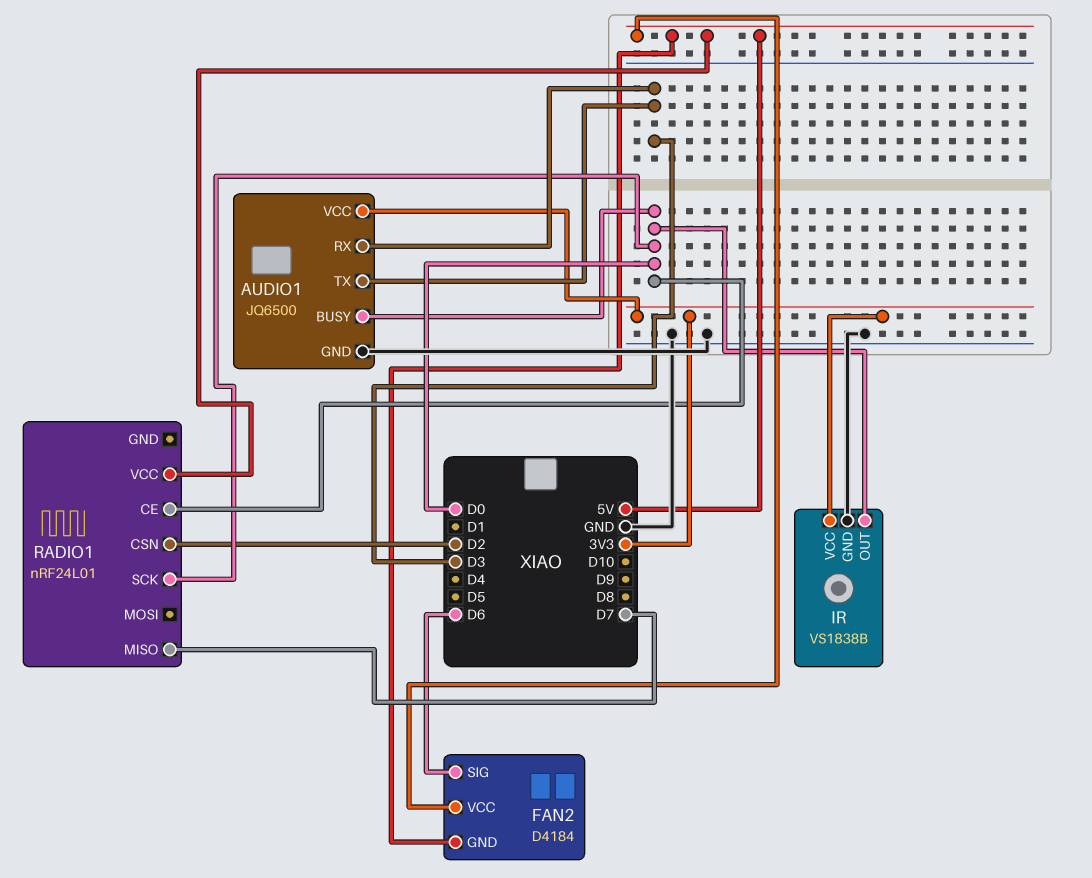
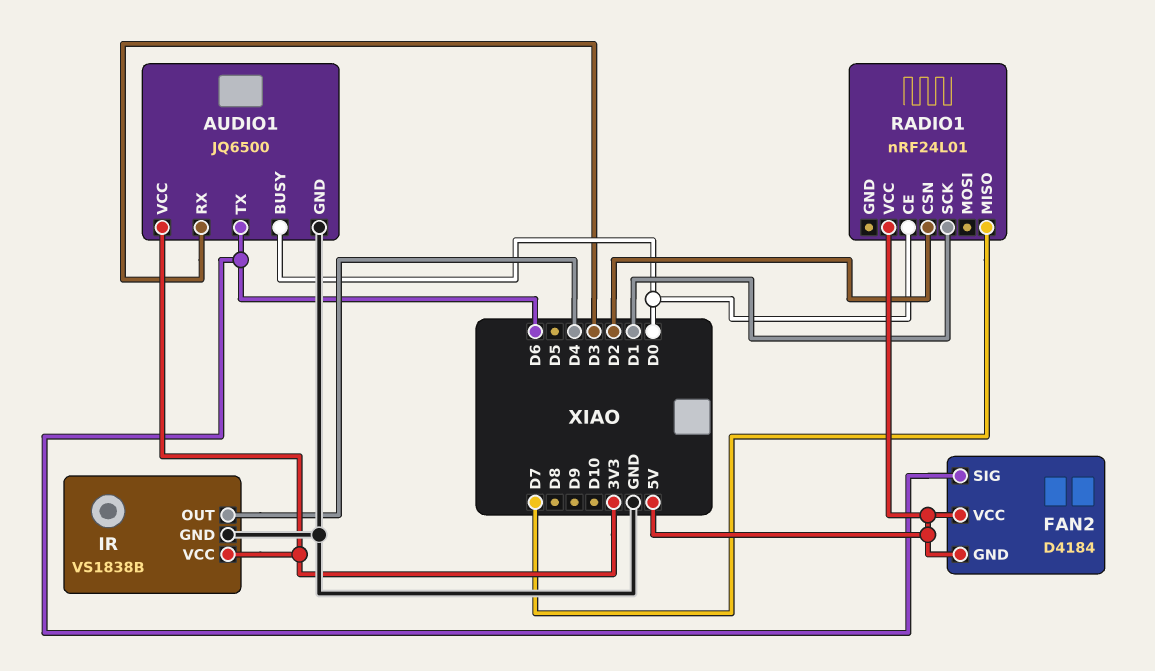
AUDIO1 pin TX: D3 -> D6
IR pin OUT: D0 -> D4
RADIO1 pin SCK: D0 -> D1

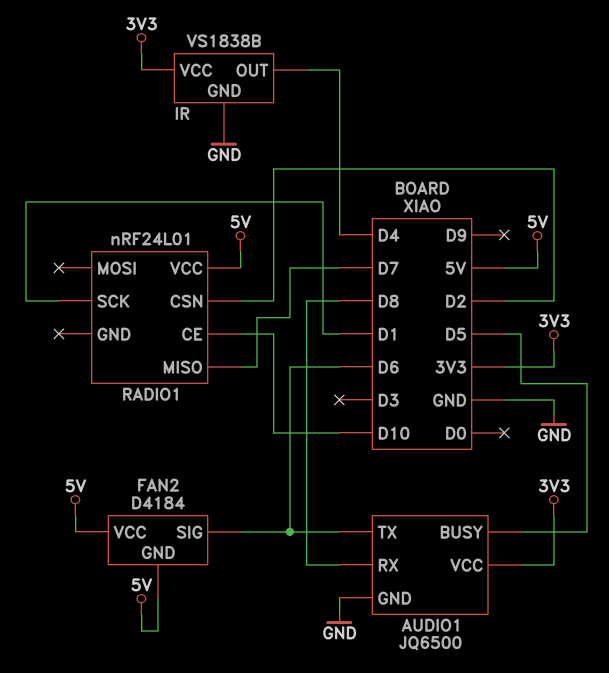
AUDIO1 pin BUSY: D0 -> D5
AUDIO1 pin RX: D3 -> D8
RADIO1 pin CE: D0 -> D10

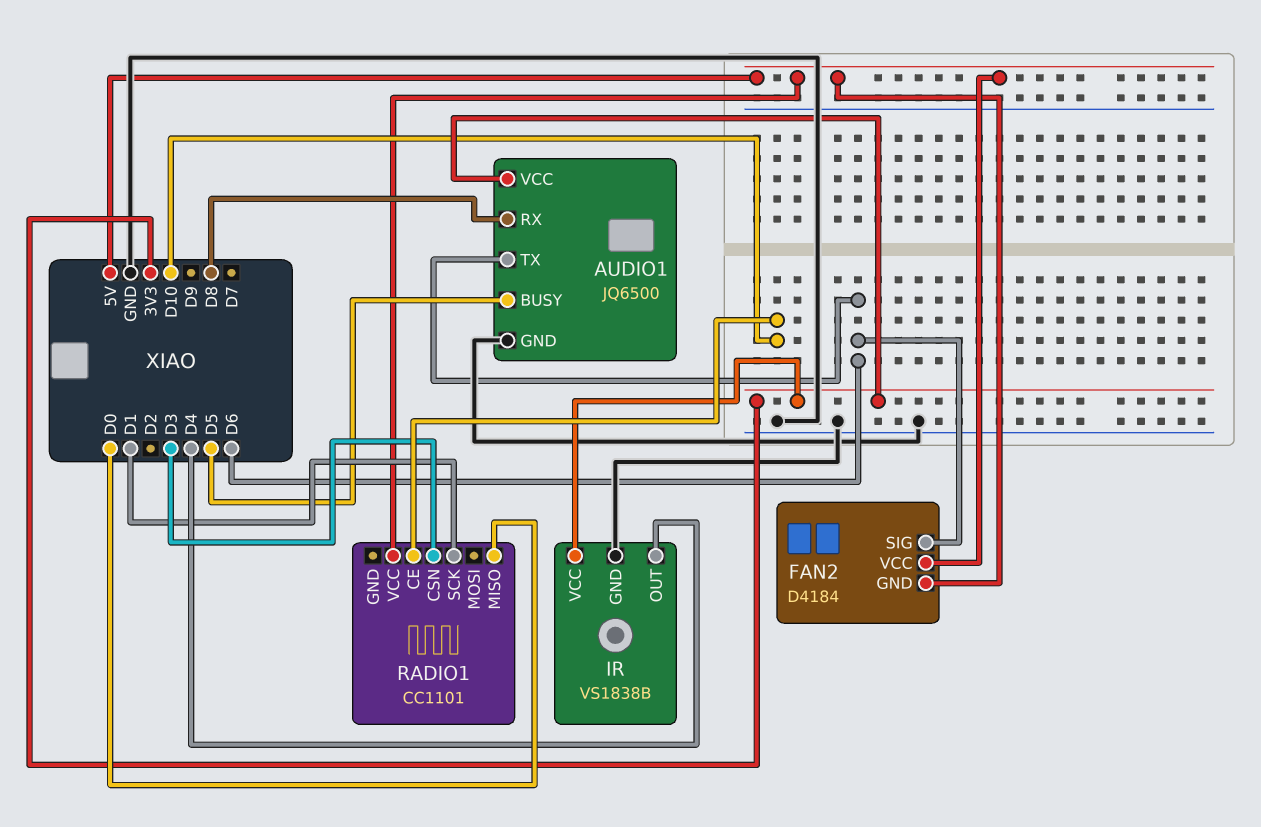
RADIO1: nRF24L01 -> CC1101
RADIO1 pin CSN: D2 -> D3
RADIO1 pin MISO: D7 -> D0

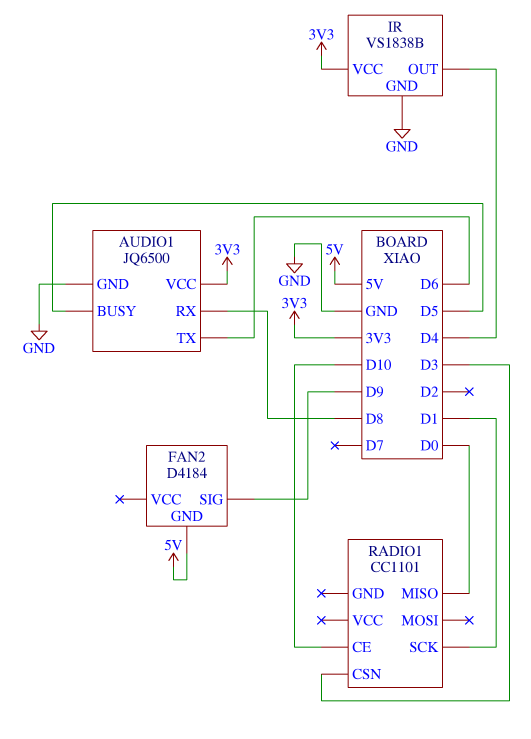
FAN2 pin SIG: D6 -> D9
FAN2 pin VCC: 5V -> none
RADIO1 pin VCC: 5V -> none

